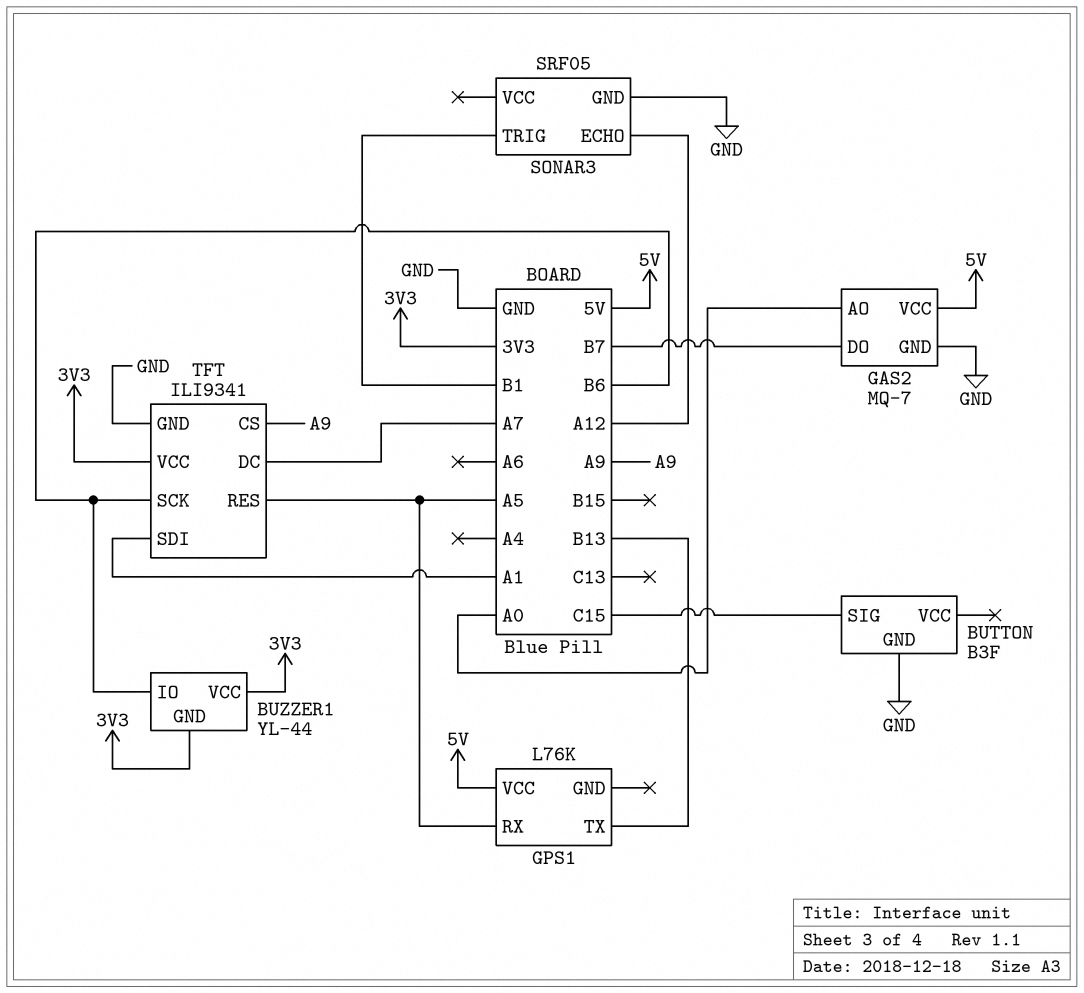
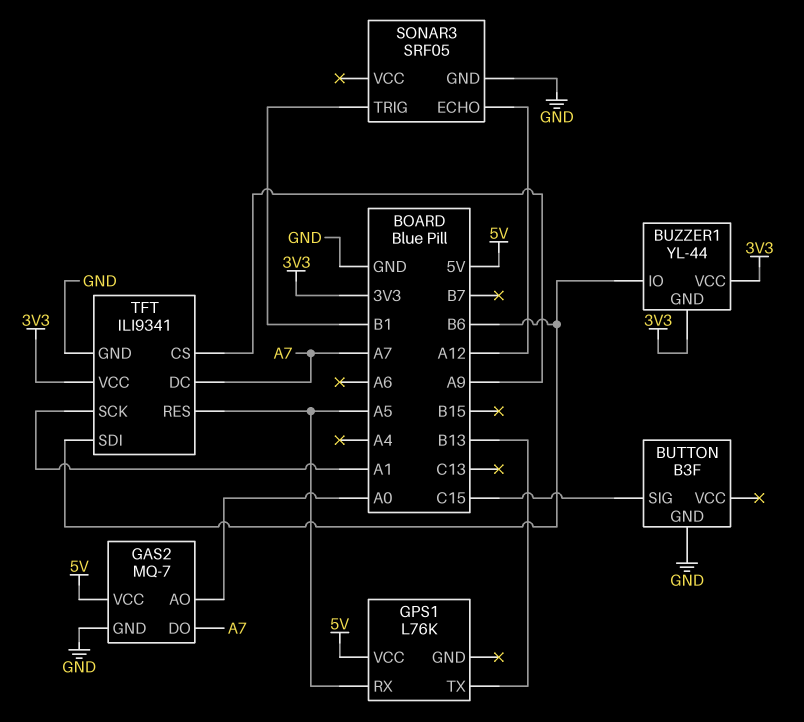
GAS2 pin DO: B7 -> A7
TFT pin SCK: B6 -> A1
TFT pin SDI: A1 -> B6

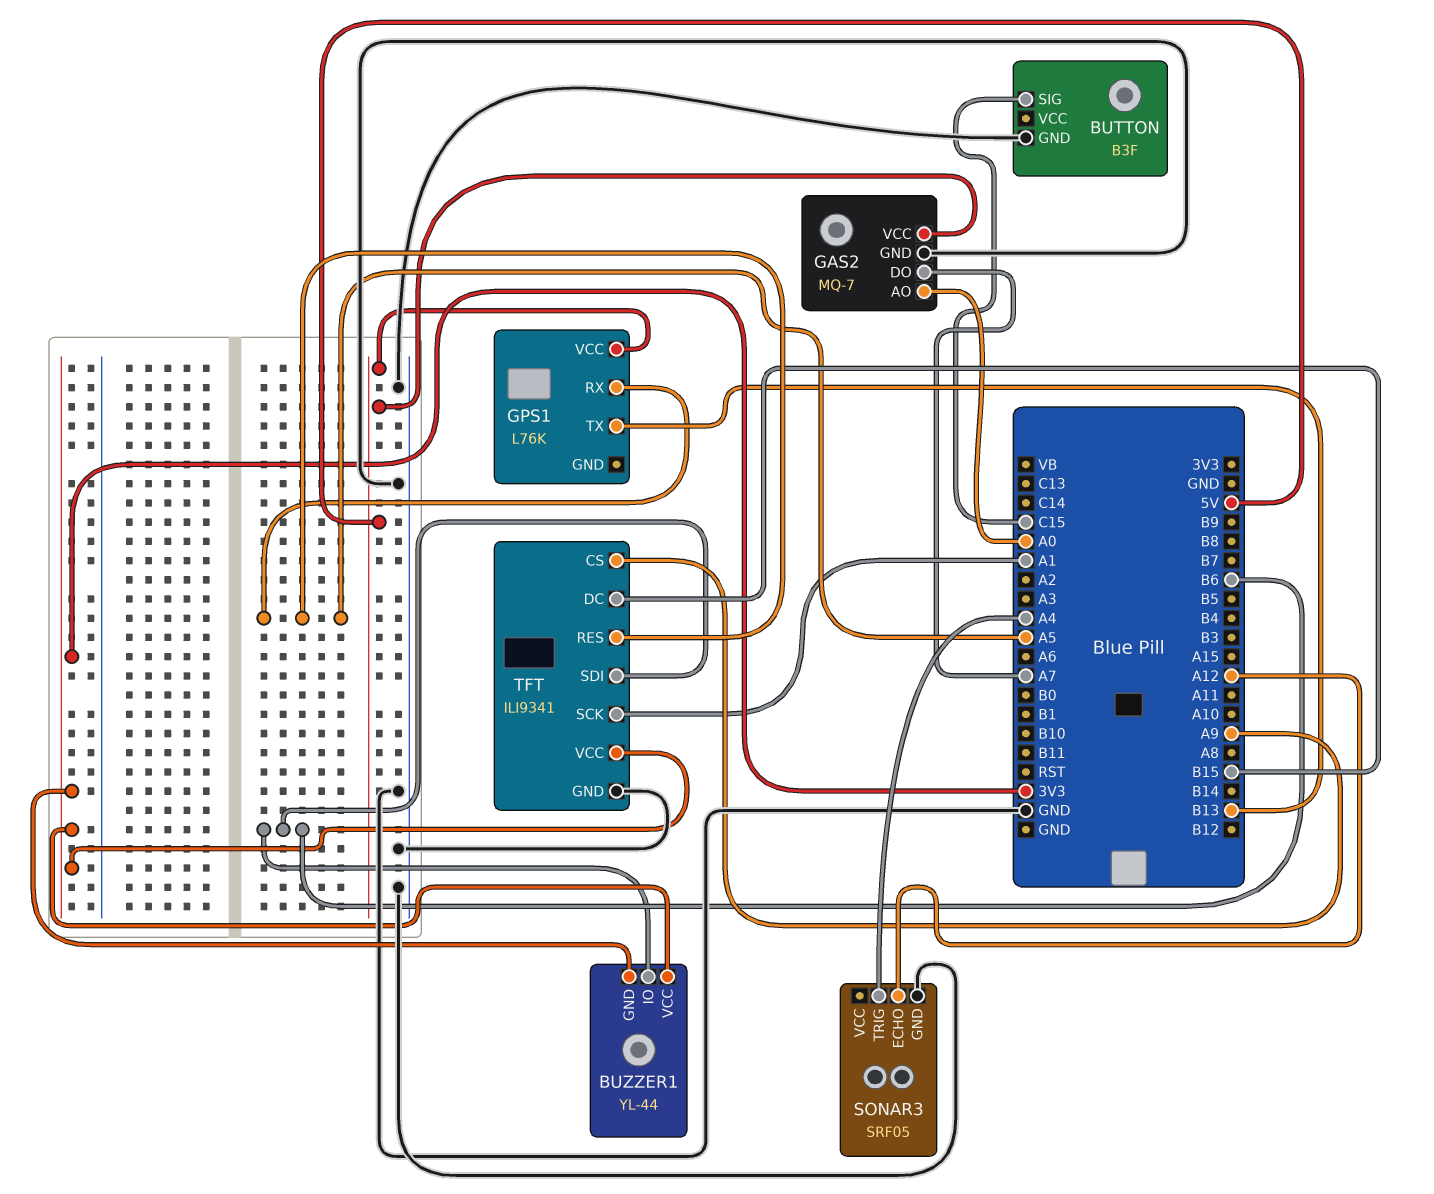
SONAR3 pin TRIG: B1 -> A4
TFT pin DC: A7 -> B15

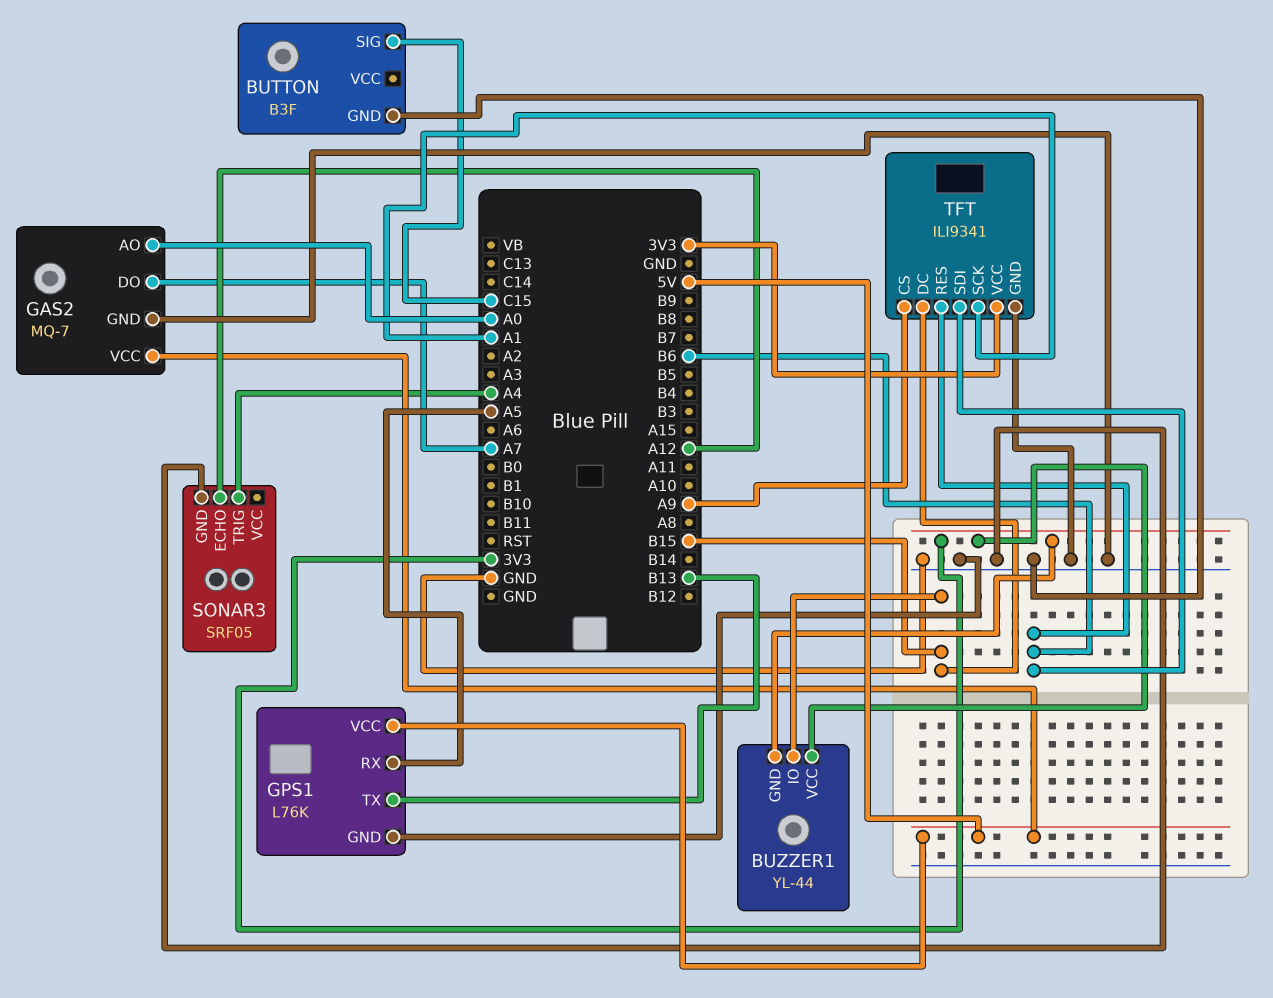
BUZZER1 pin IO: B6 -> B15
GPS1 pin GND: none -> GND
TFT pin RES: A5 -> B6

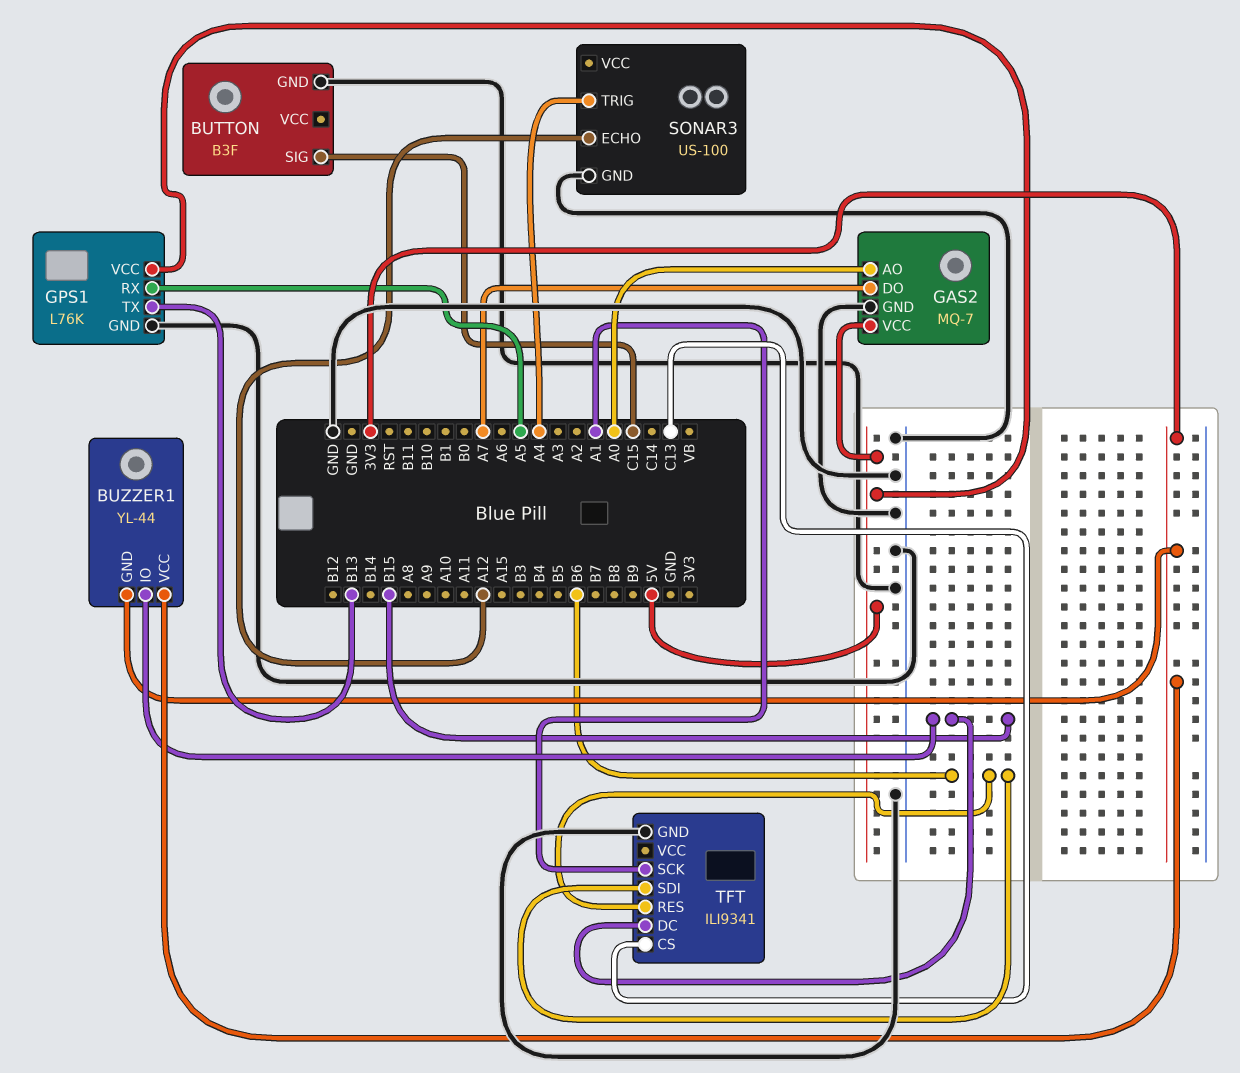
SONAR3: SRF05 -> US-100
TFT pin CS: A9 -> C13
TFT pin VCC: 3V3 -> none

